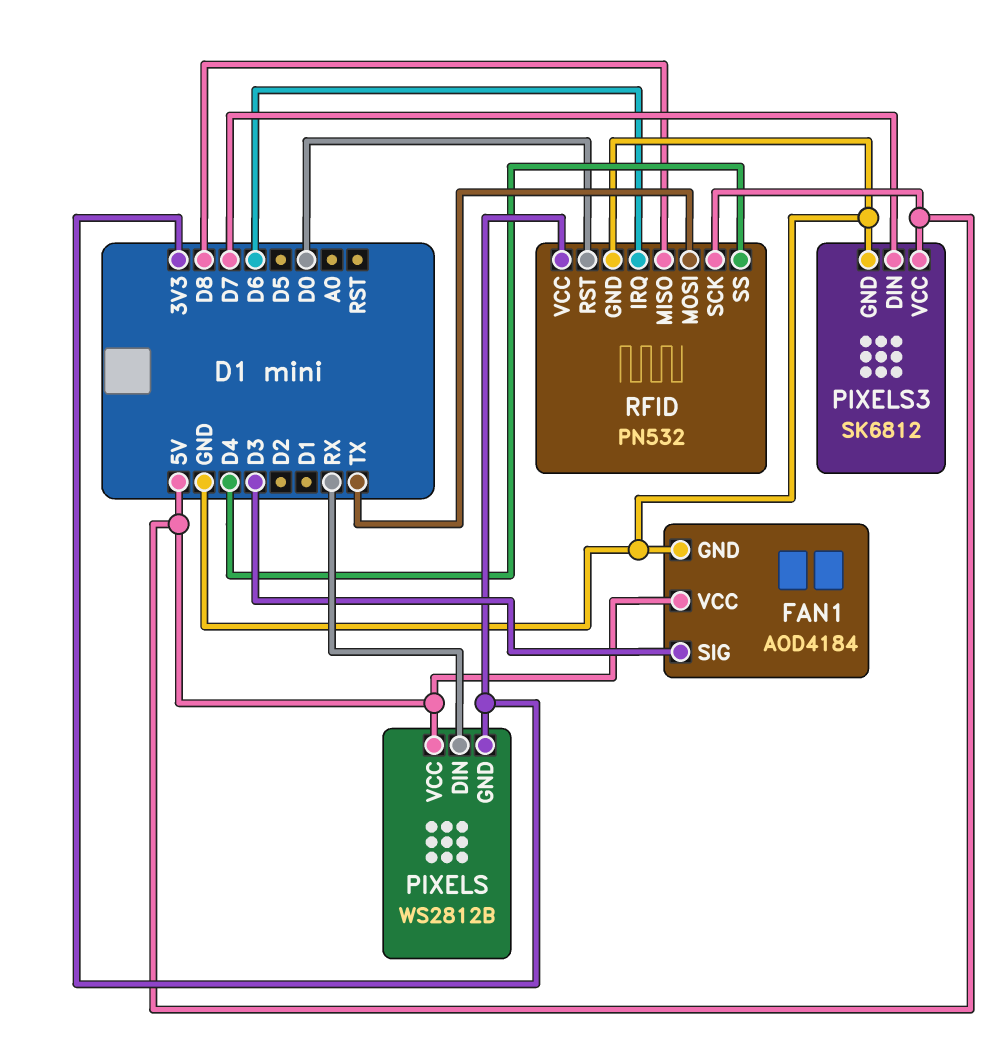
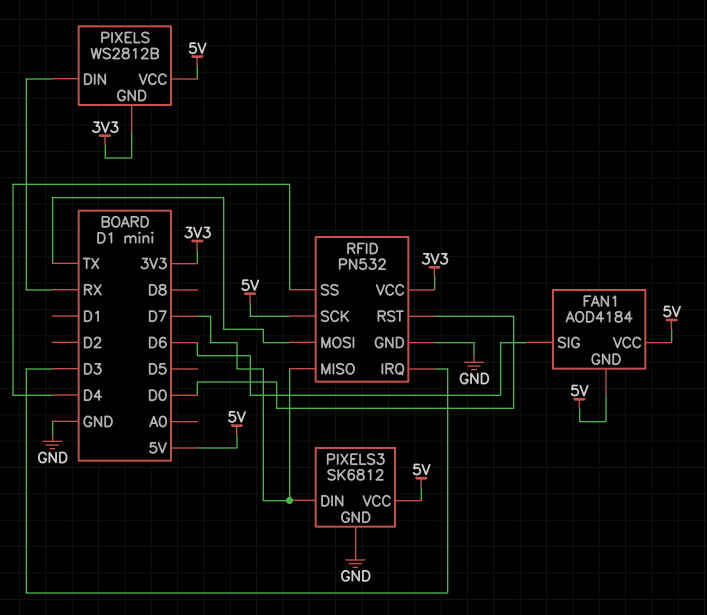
FAN1 pin GND: GND -> 5V
FAN1 pin SIG: D3 -> D6
RFID pin IRQ: D6 -> D3
RFID pin MISO: D8 -> D7

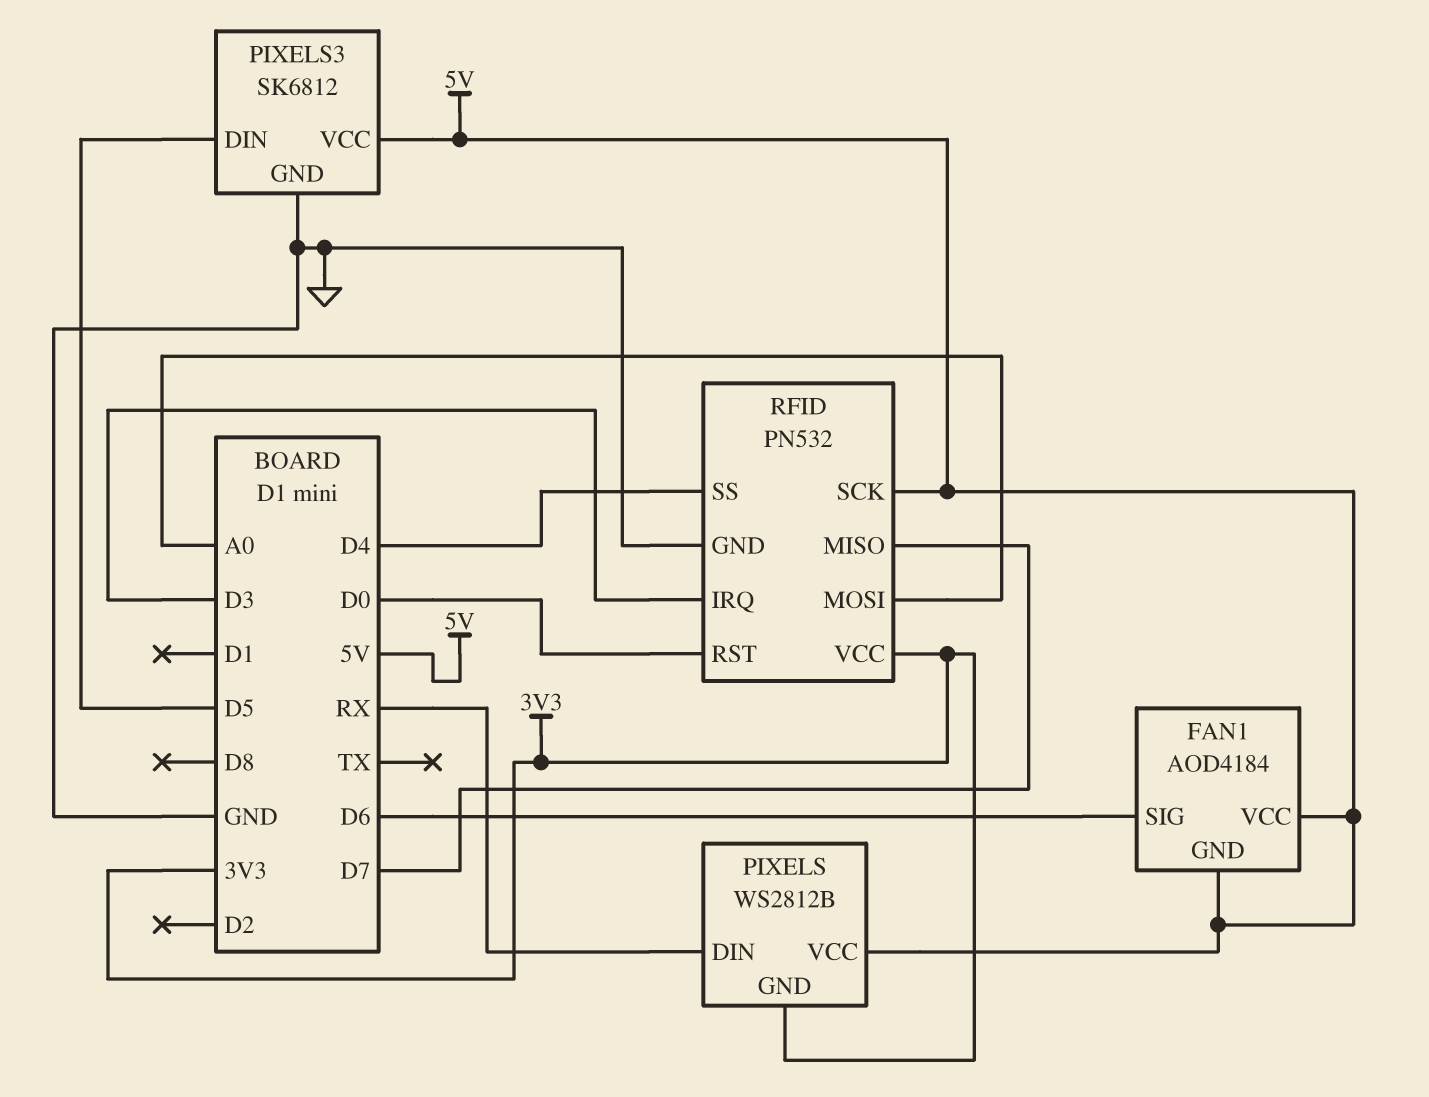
PIXELS3 pin DIN: D7 -> D5
RFID pin MOSI: TX -> A0

